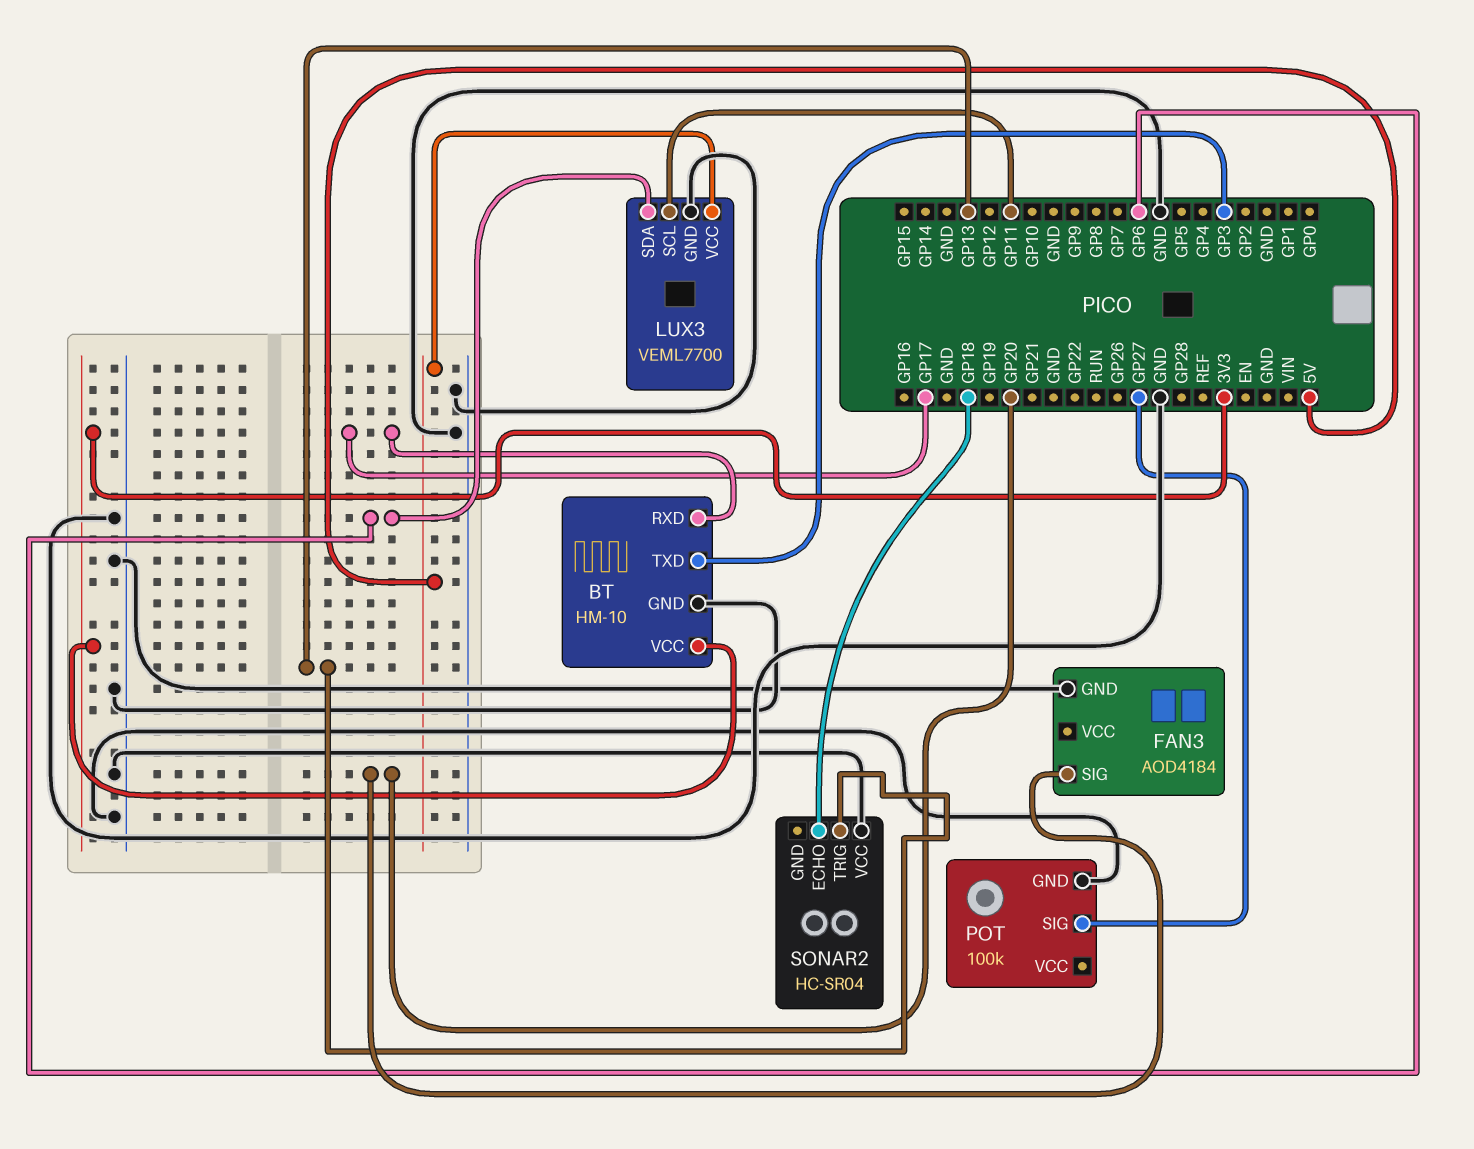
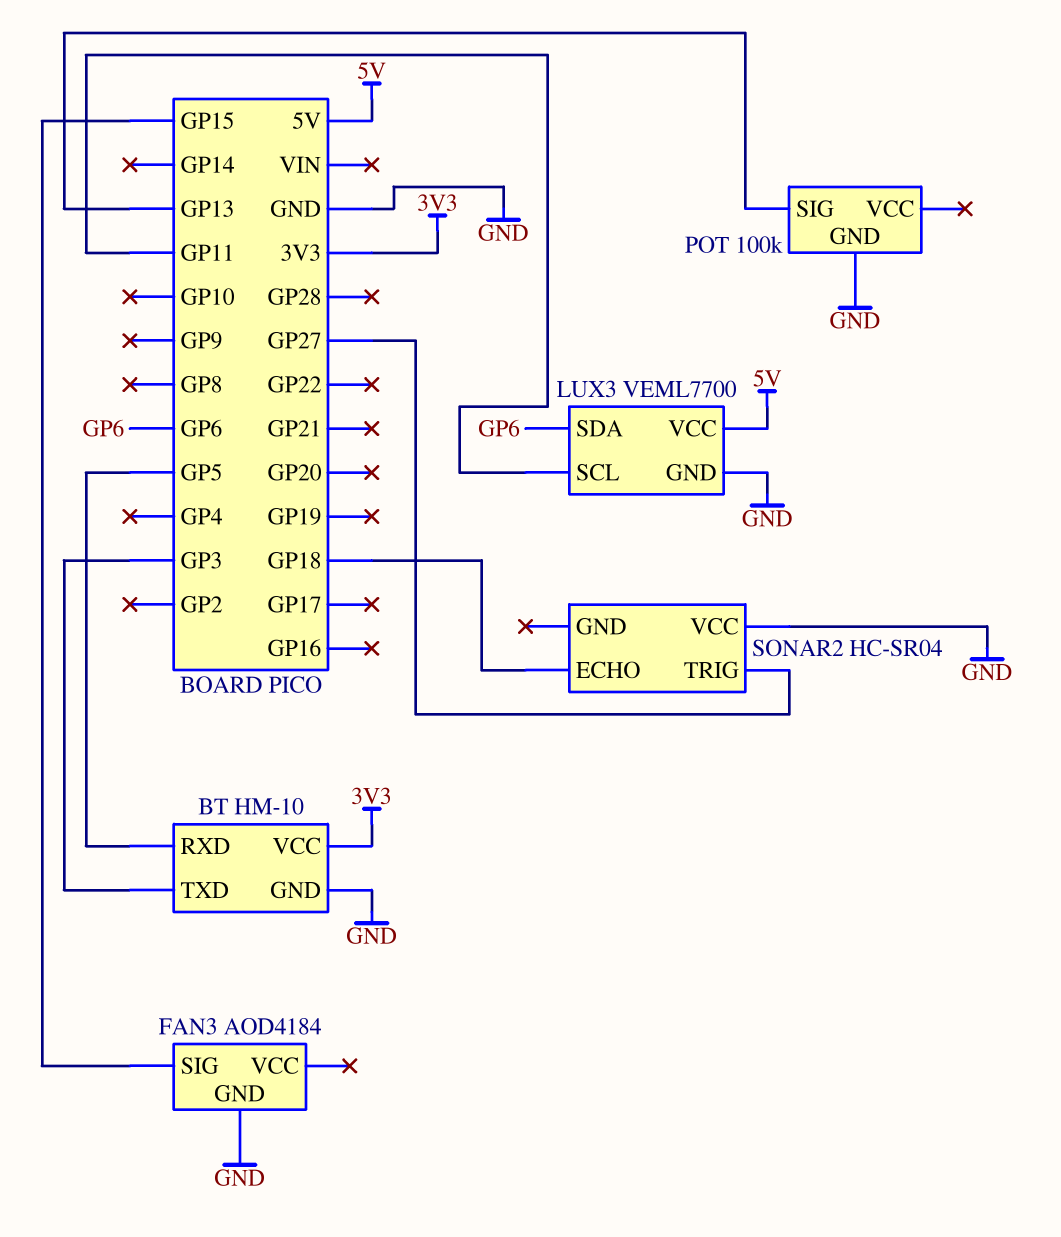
BT pin RXD: GP17 -> GP5
FAN3 pin SIG: GP20 -> GP15
POT pin SIG: GP27 -> GP13
SONAR2 pin TRIG: GP13 -> GP27

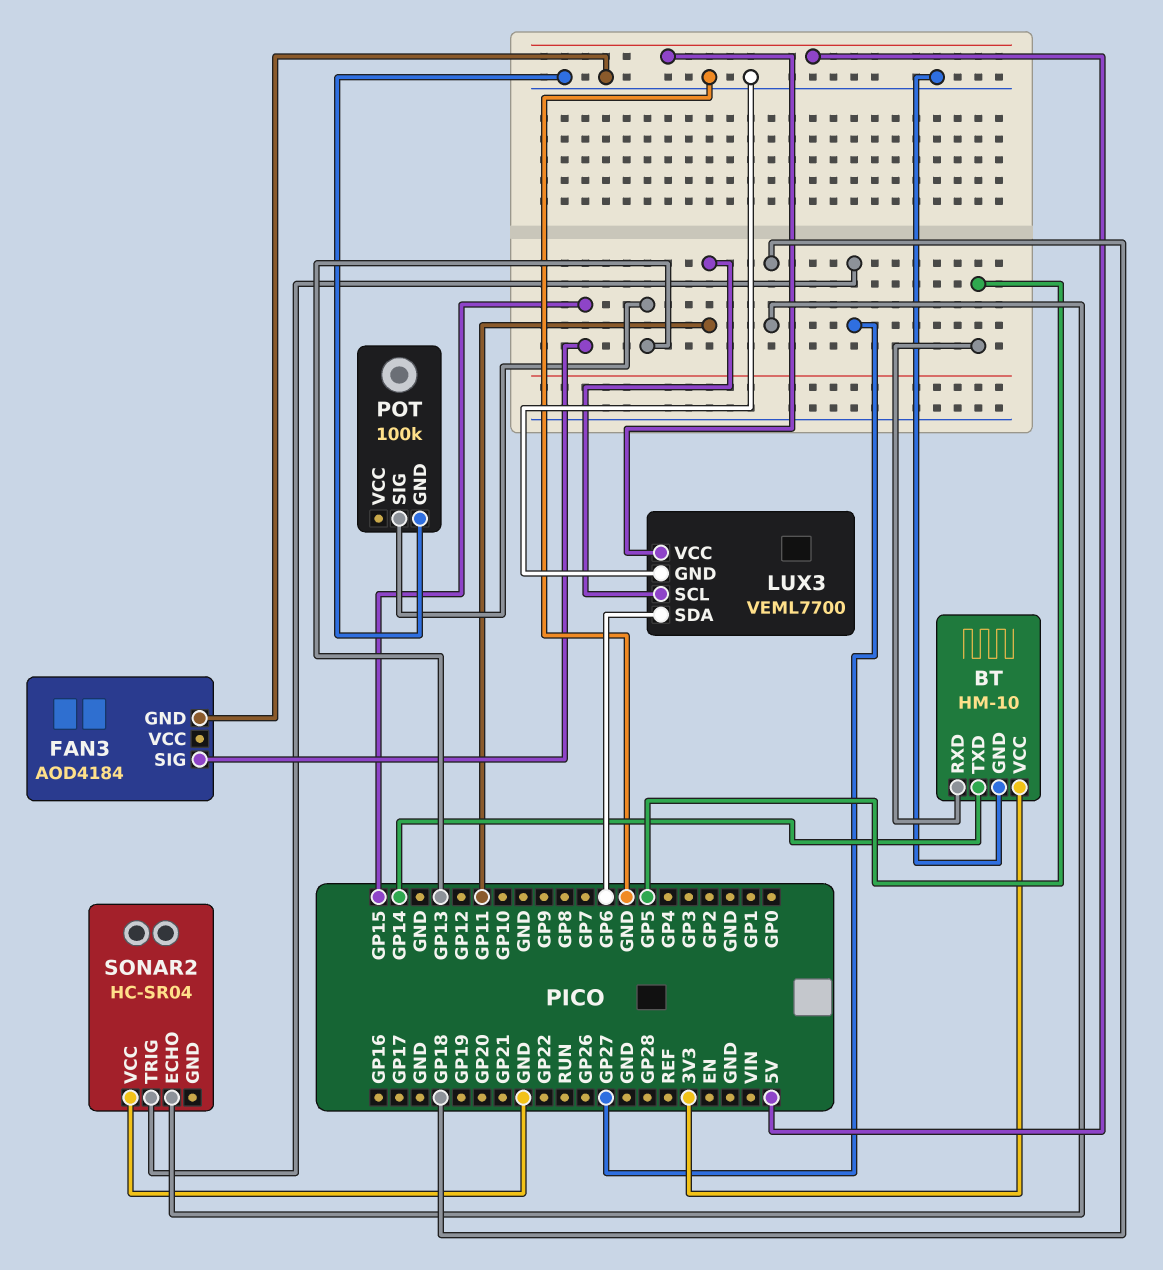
BT pin TXD: GP3 -> GP14

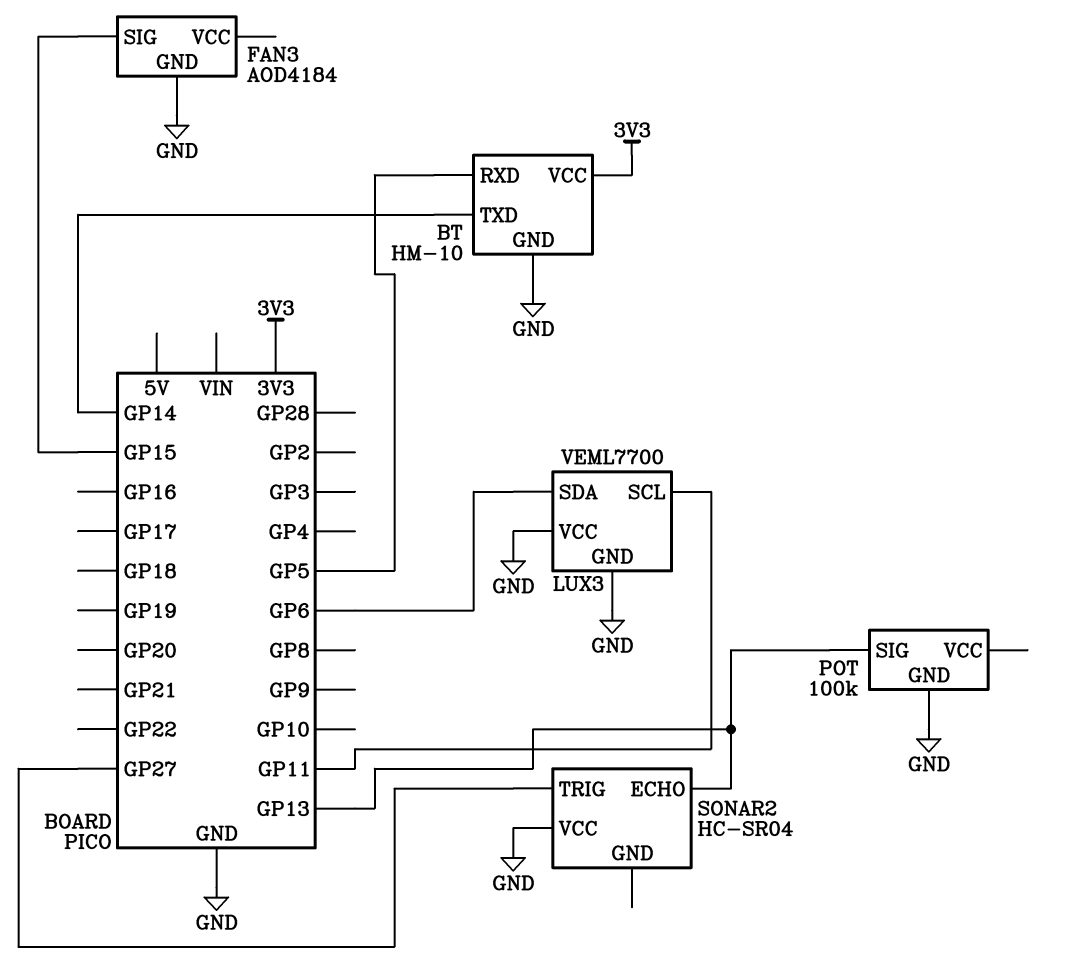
LUX3 pin VCC: 5V -> GND
SONAR2 pin ECHO: GP18 -> GP13

